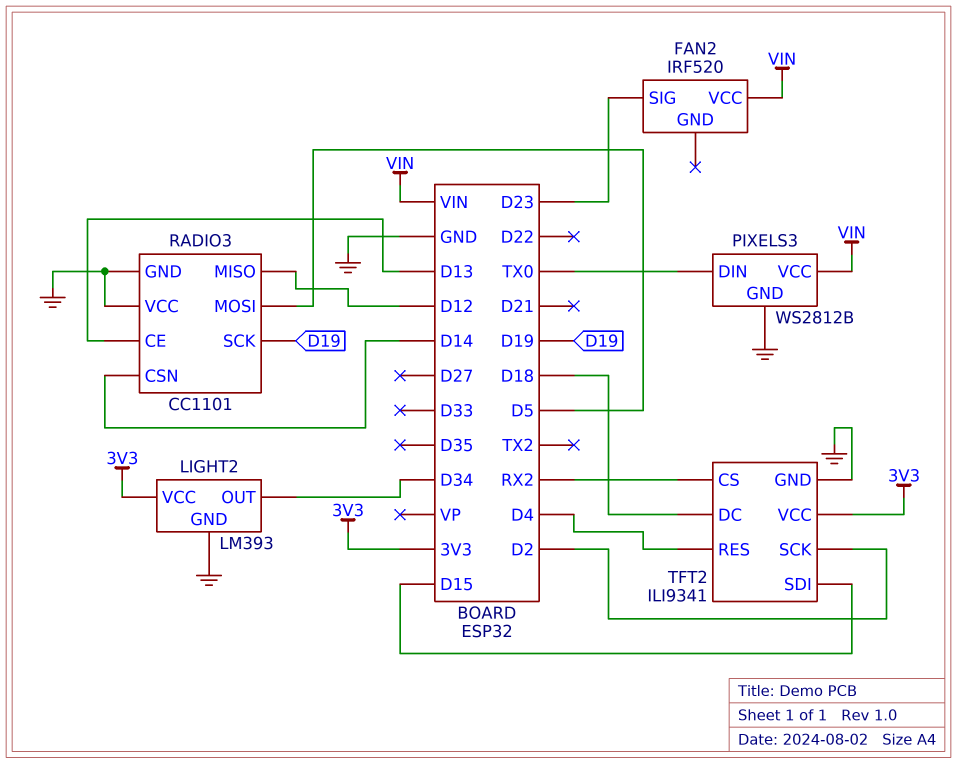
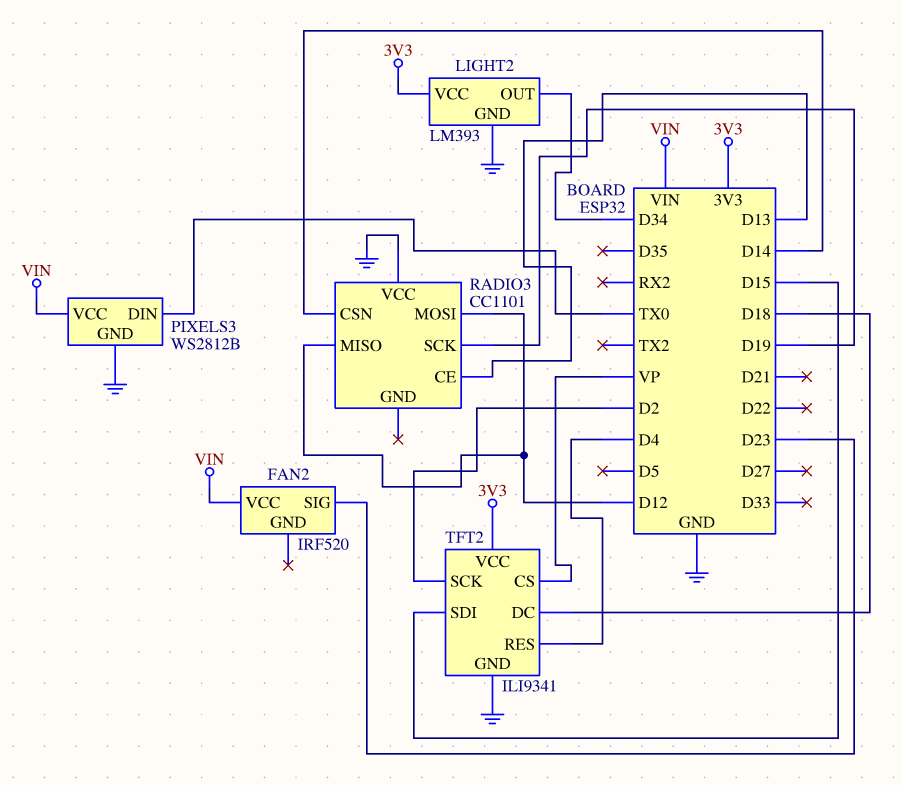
RADIO3 pin GND: GND -> none
RADIO3 pin MOSI: D5 -> D12
TFT2 pin CS: RX2 -> VP

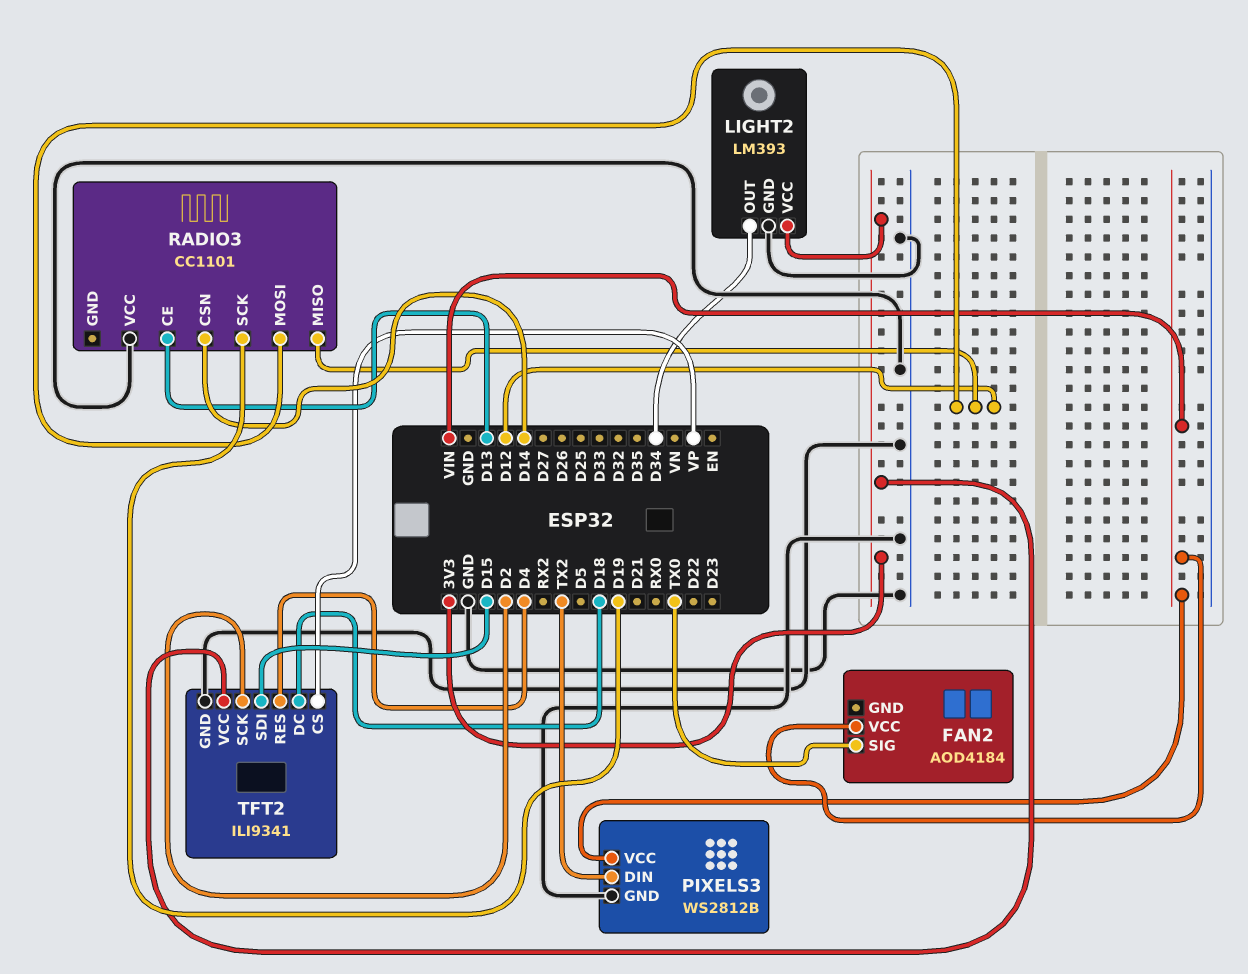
FAN2: IRF520 -> AOD4184
FAN2 pin SIG: D23 -> TX0
PIXELS3 pin DIN: TX0 -> TX2

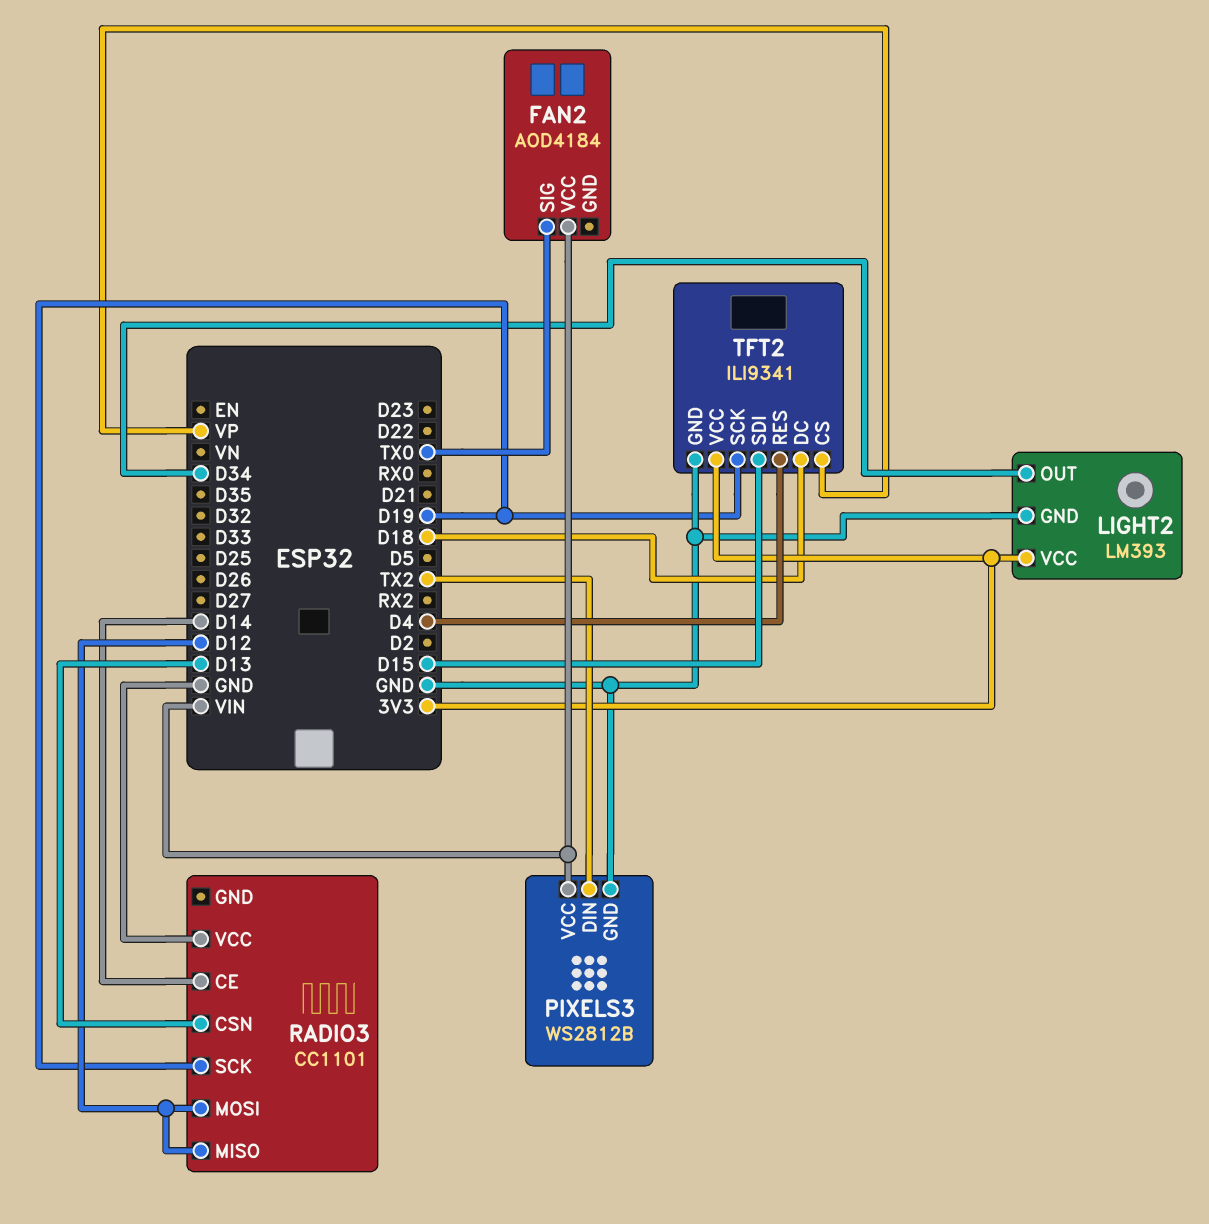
RADIO3 pin CE: D13 -> D14
RADIO3 pin CSN: D14 -> D13
TFT2 pin SCK: D2 -> D19

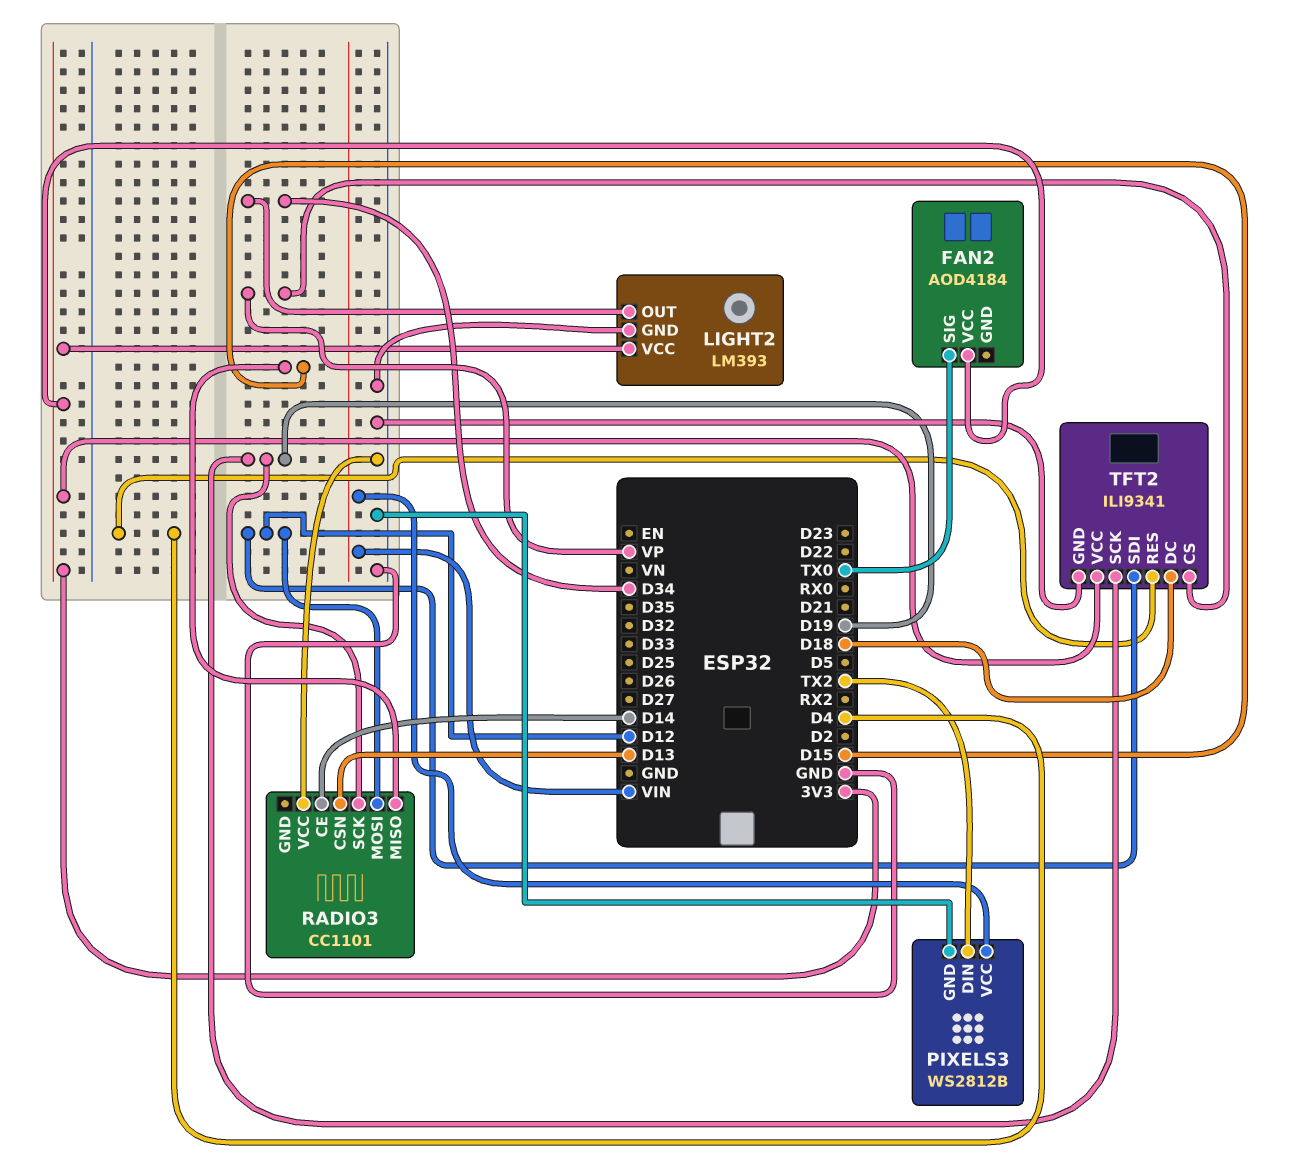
FAN2 pin VCC: VIN -> 3V3
RADIO3 pin MISO: D12 -> D15
TFT2 pin SDI: D15 -> D12

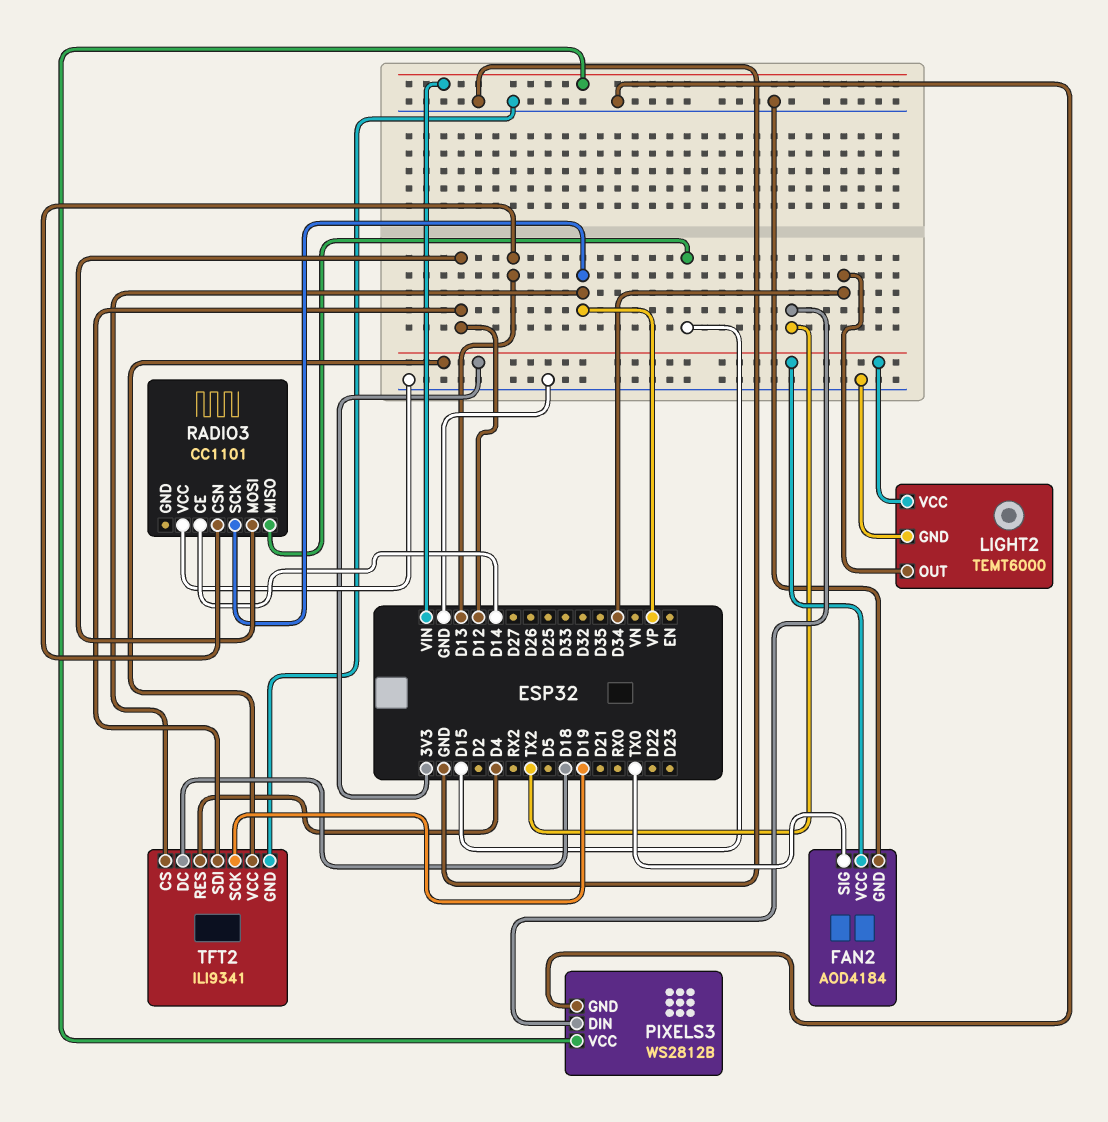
FAN2 pin GND: none -> GND
LIGHT2: LM393 -> TEMT6000
RADIO3 pin SCK: D19 -> VP

